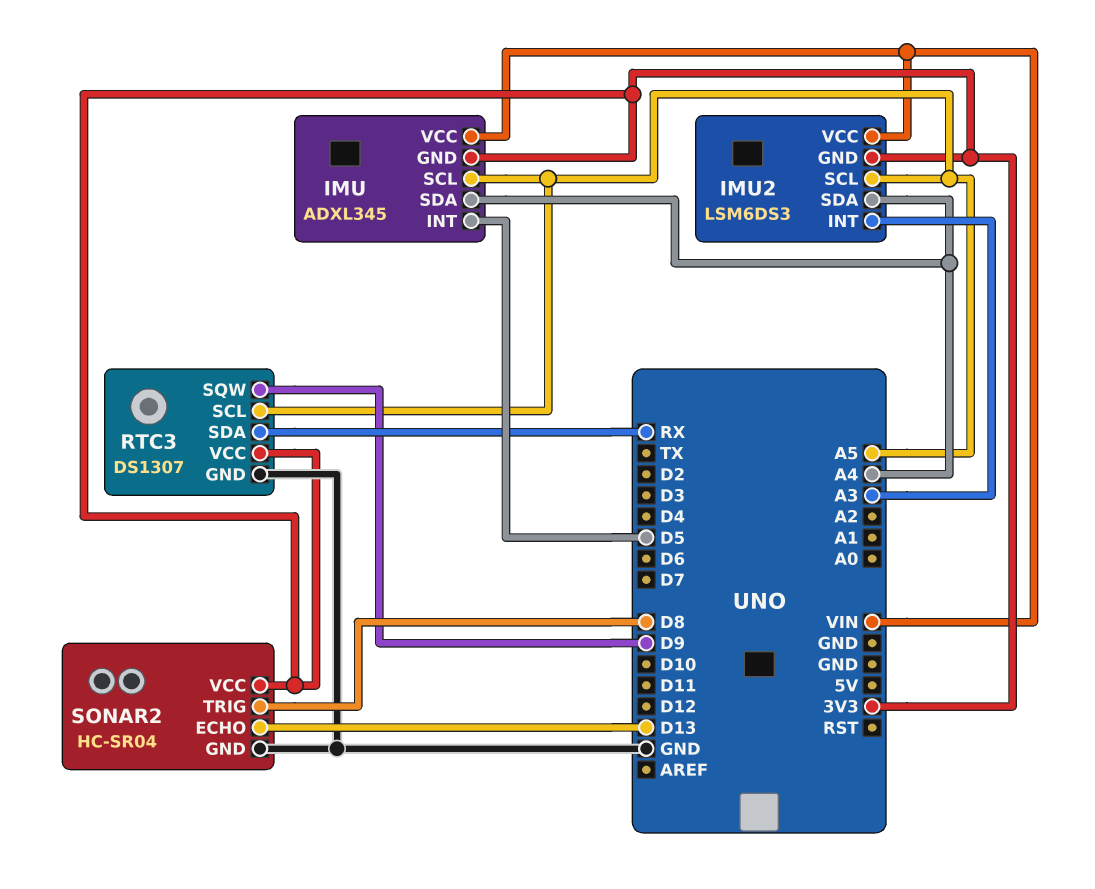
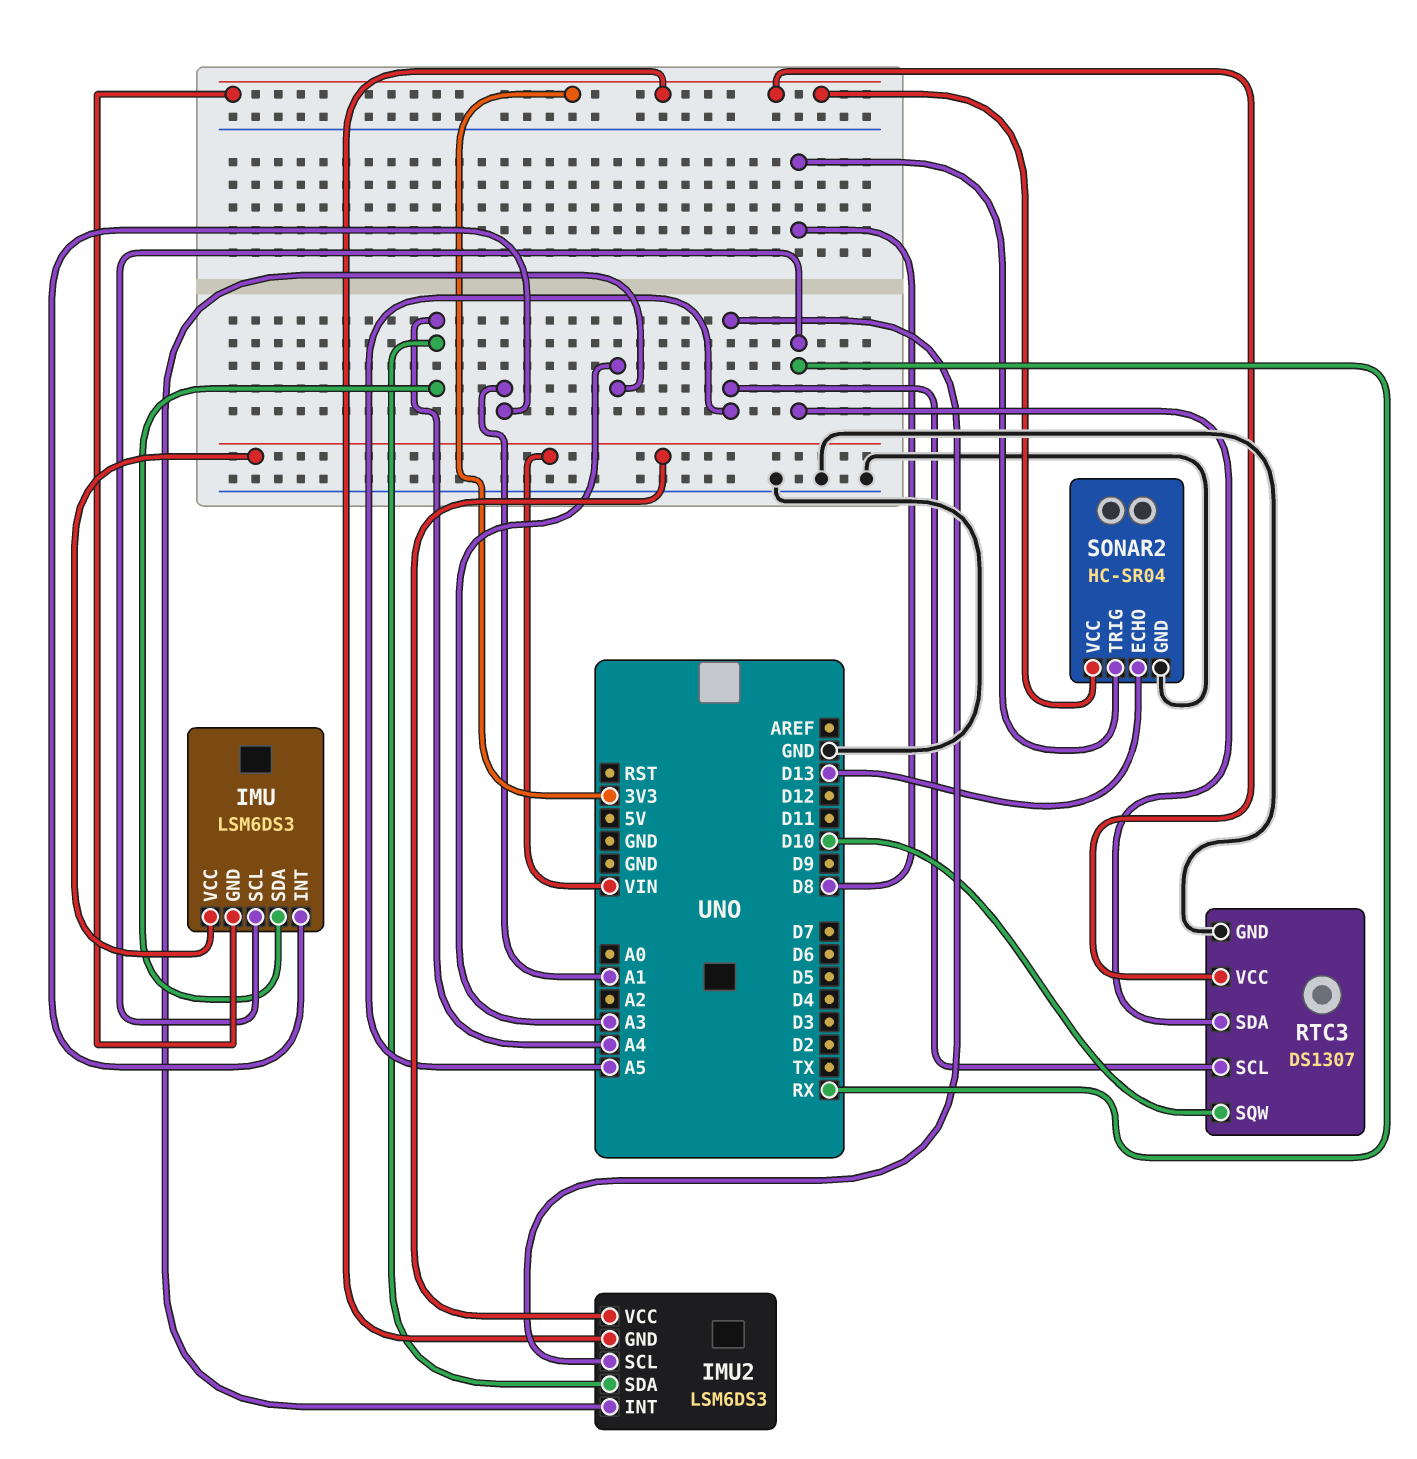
IMU: ADXL345 -> LSM6DS3
IMU pin INT: D5 -> A1
IMU pin SCL: A5 -> RX
RTC3 pin SQW: D9 -> D10

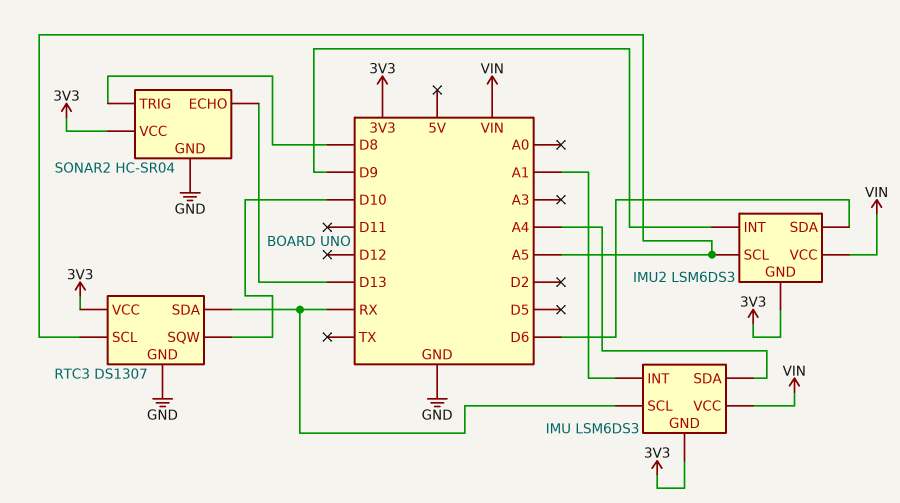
IMU2 pin INT: A3 -> D9
IMU2 pin SDA: A4 -> D6

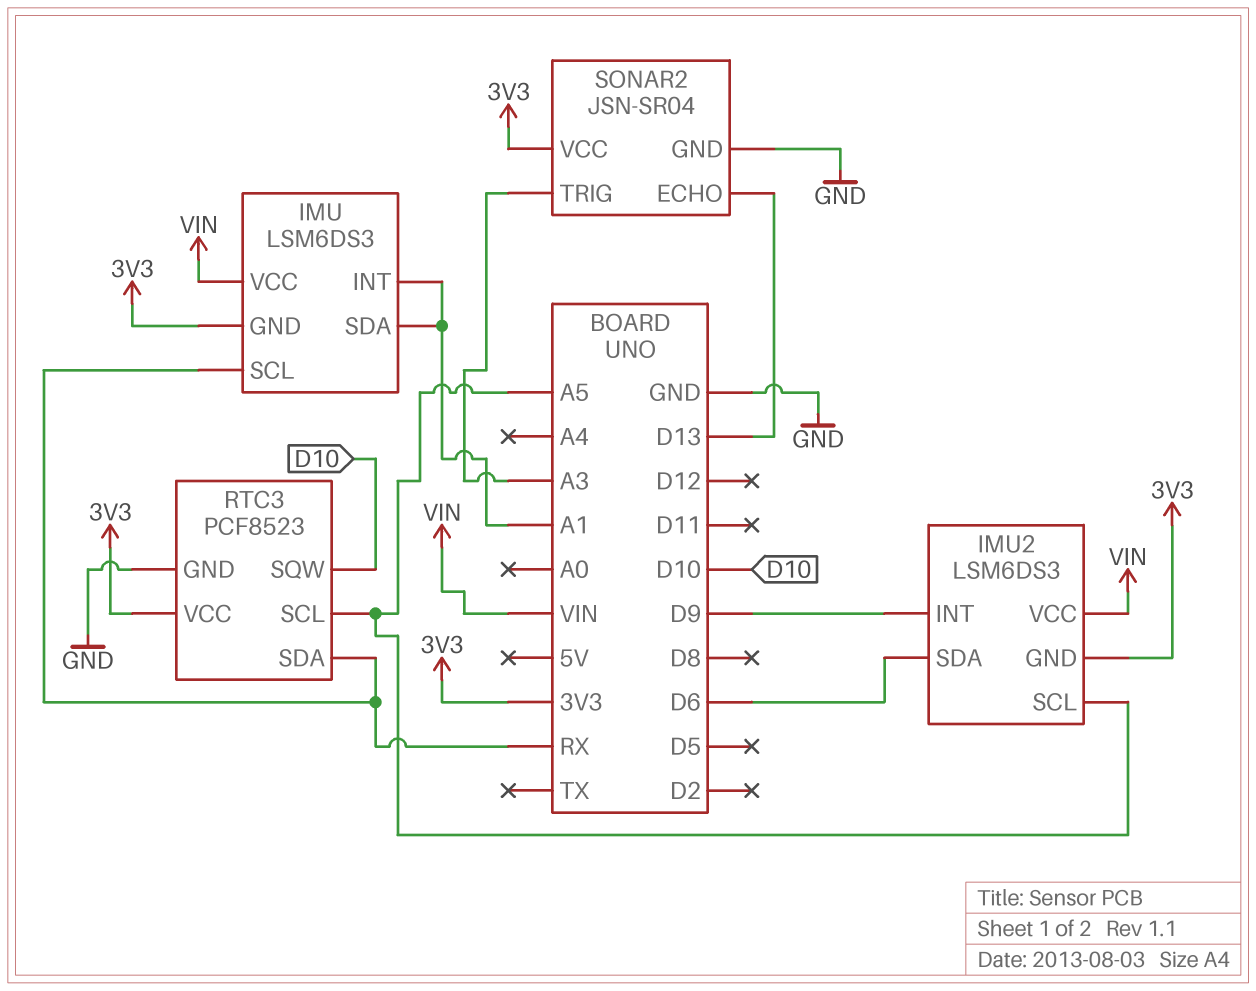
IMU pin SDA: A4 -> A1
RTC3: DS1307 -> PCF8523
SONAR2: HC-SR04 -> JSN-SR04
SONAR2 pin TRIG: D8 -> A3

